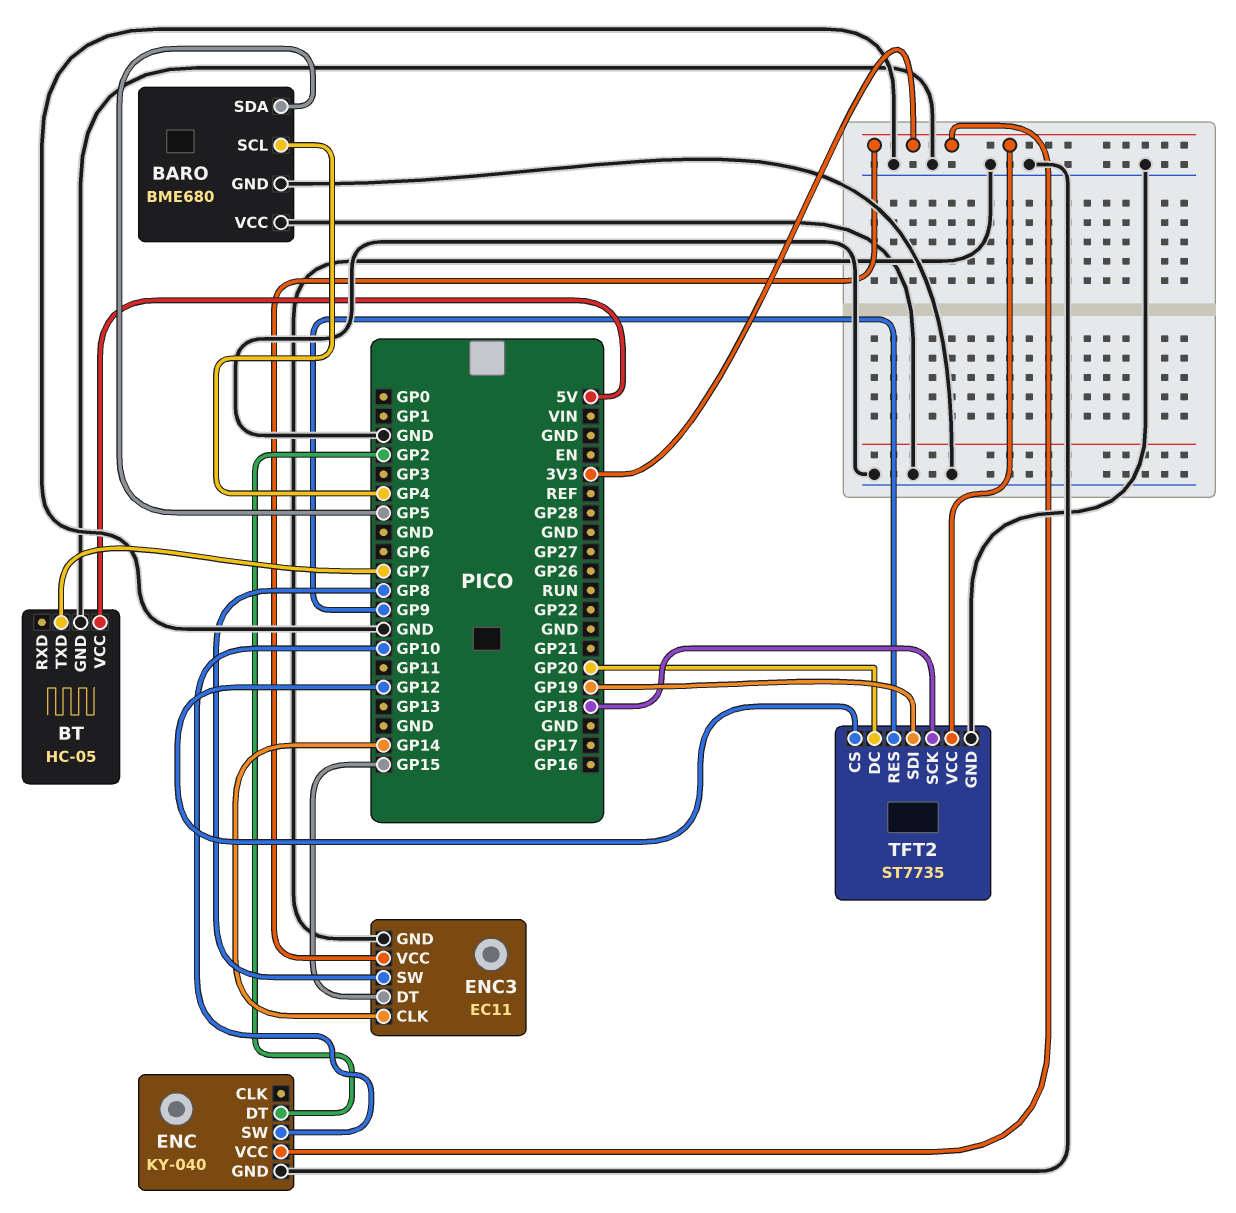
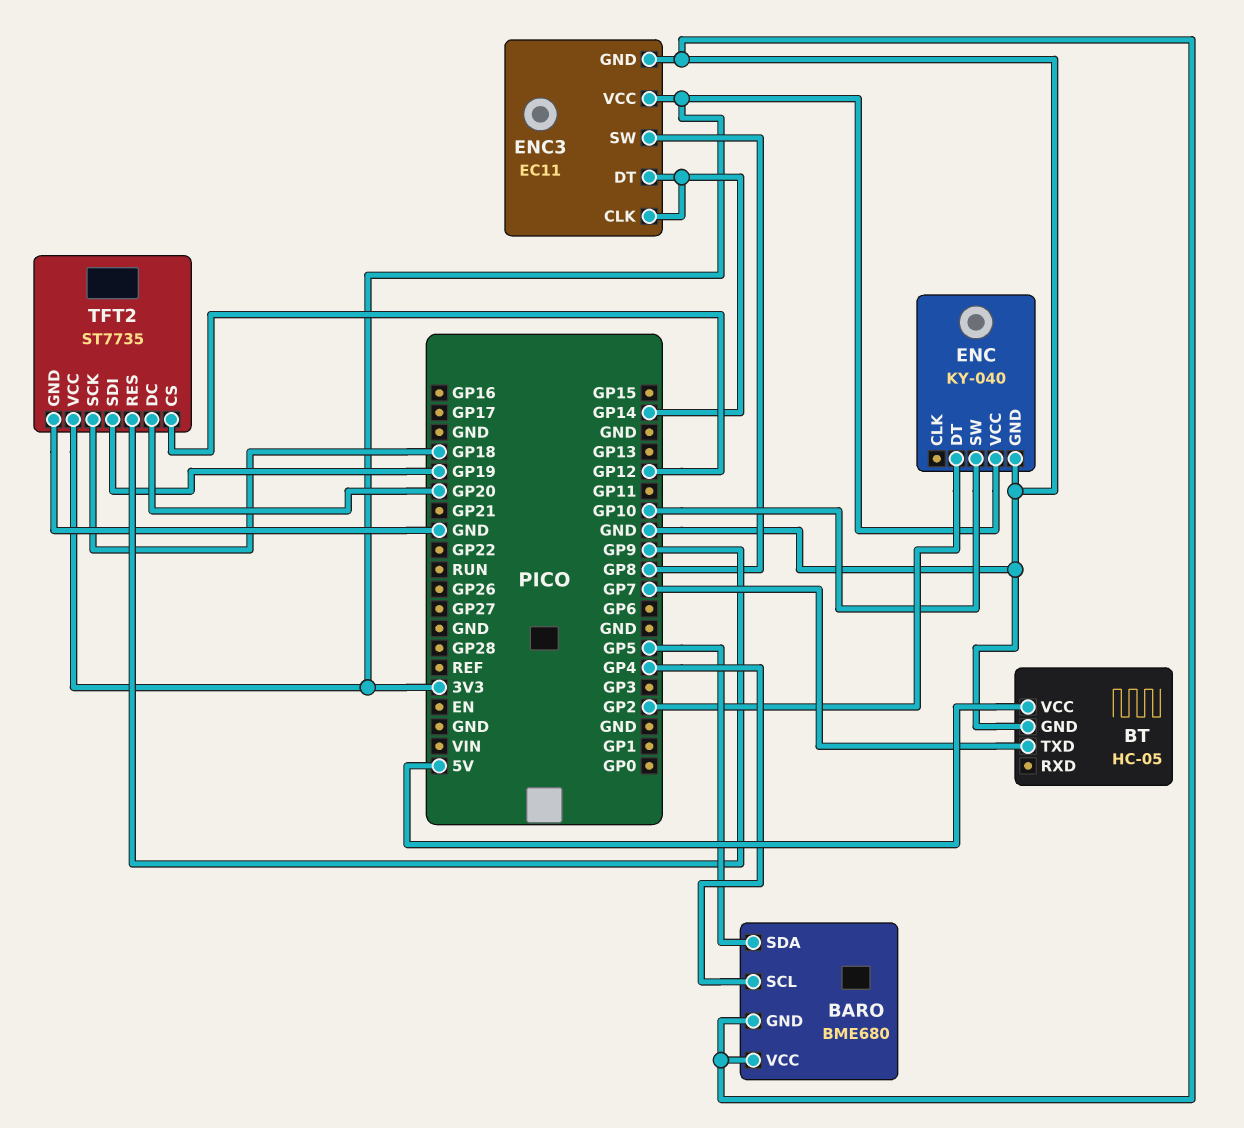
ENC3 pin DT: GP15 -> GP14

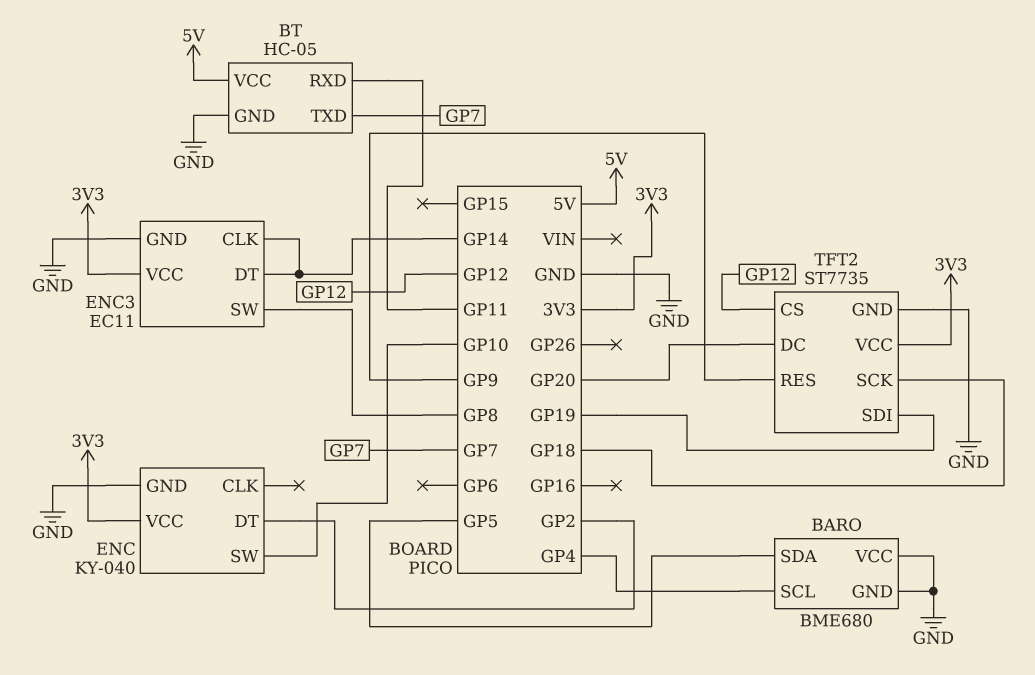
BT pin RXD: none -> GP11

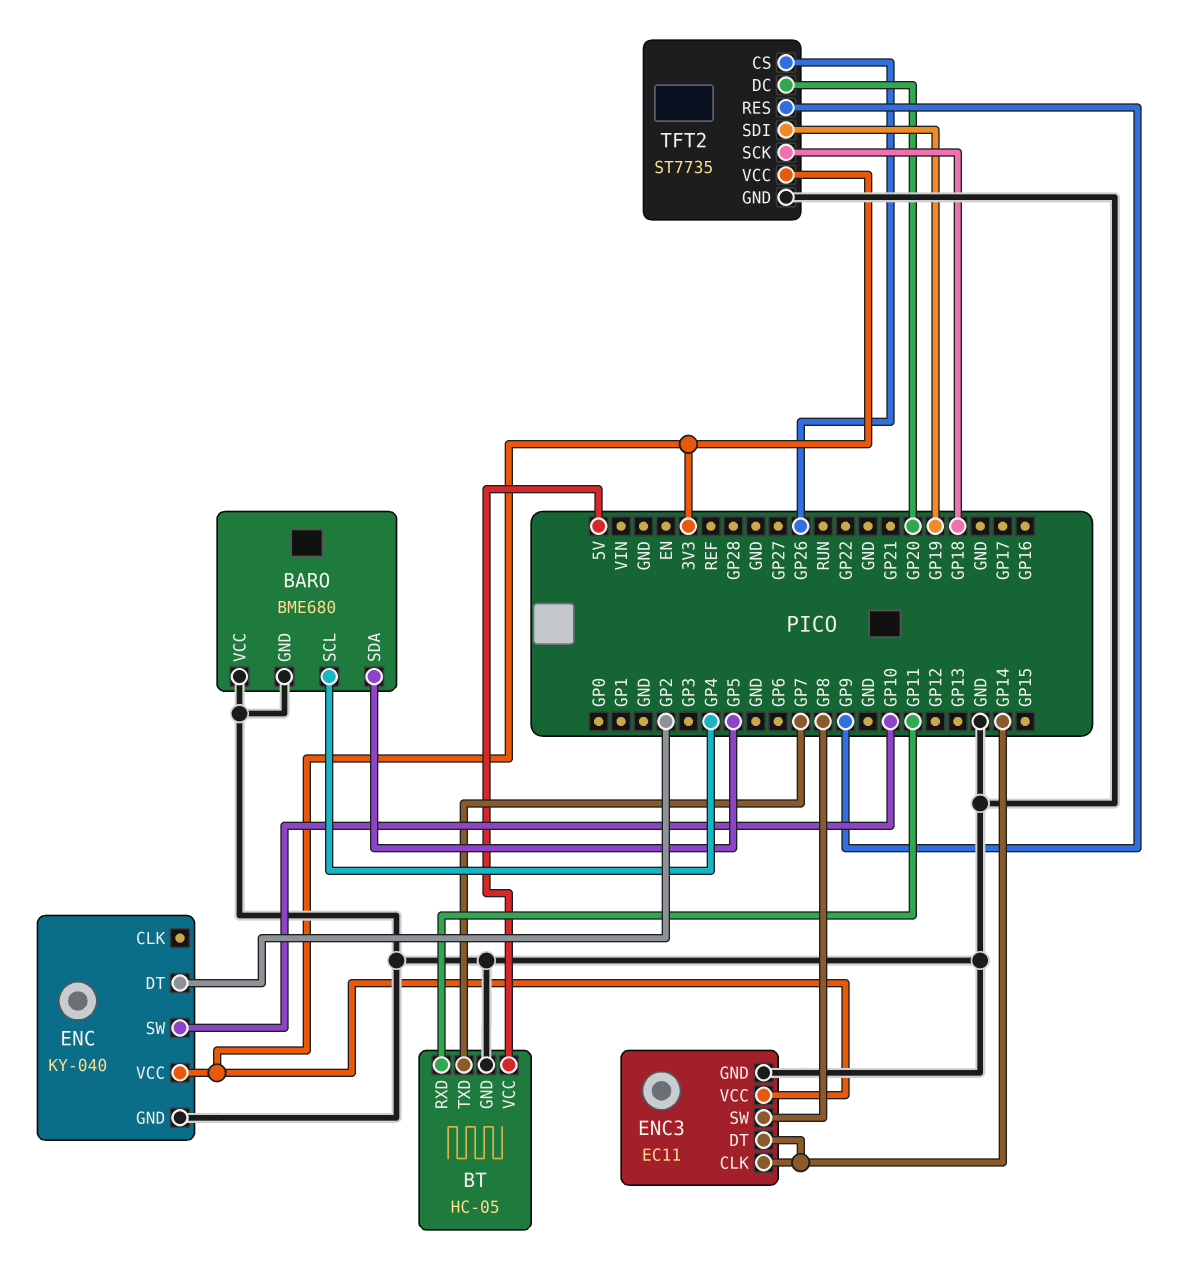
TFT2 pin CS: GP12 -> GP26

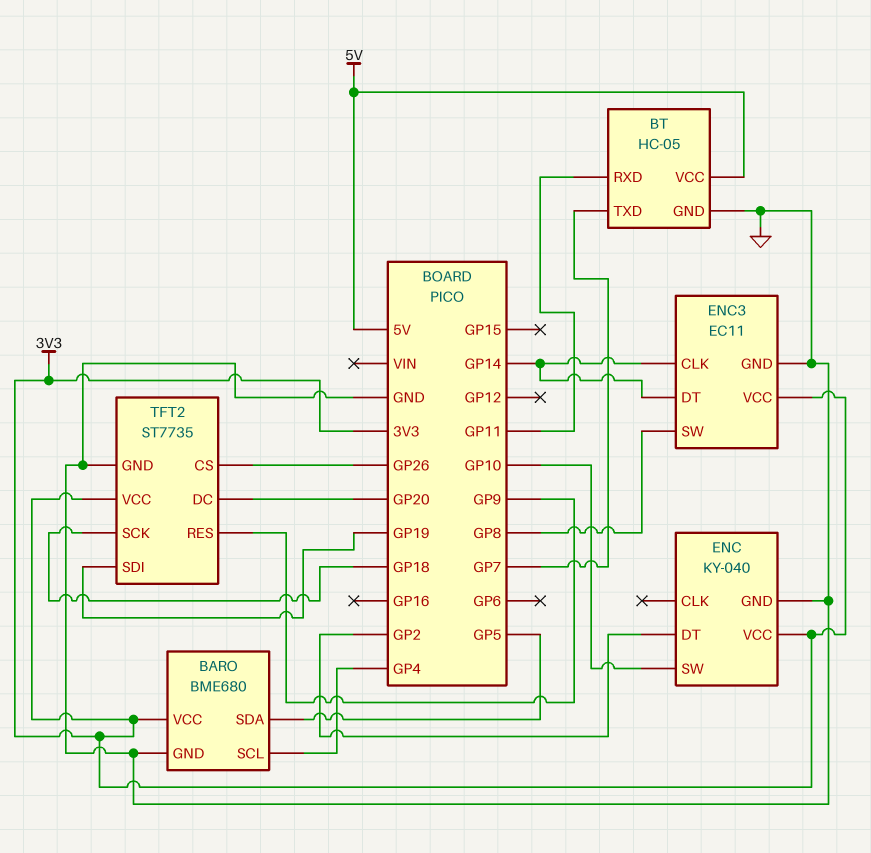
BARO pin VCC: GND -> 3V3

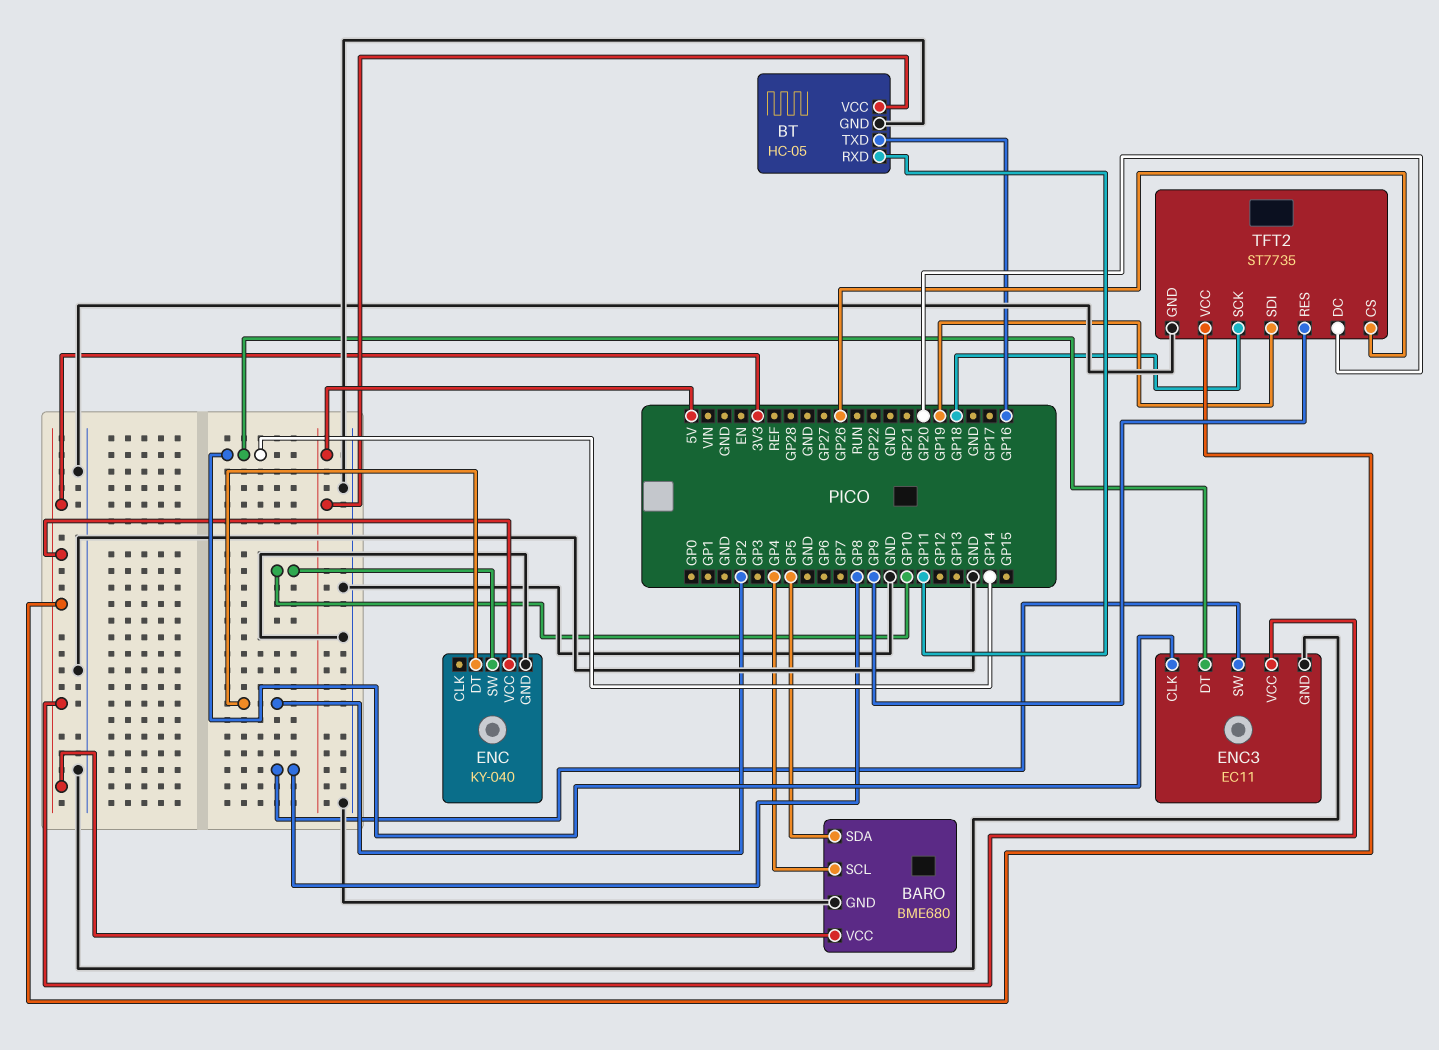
BT pin TXD: GP7 -> GP16

